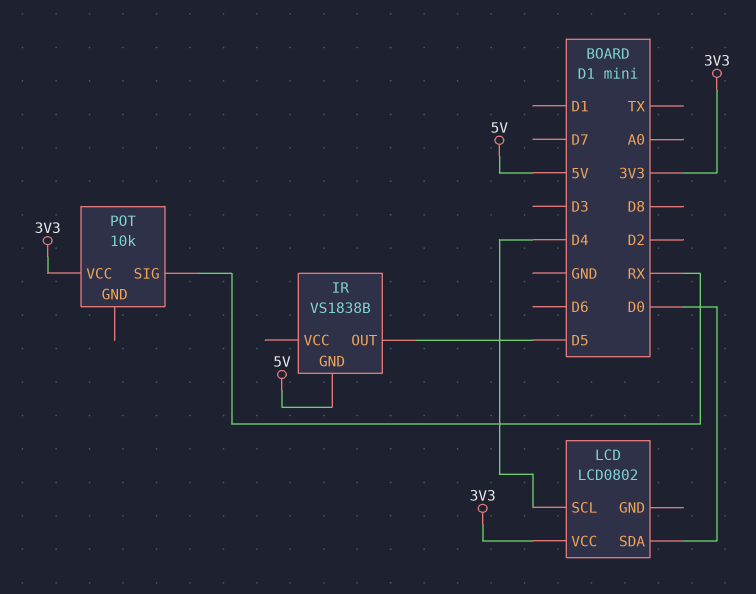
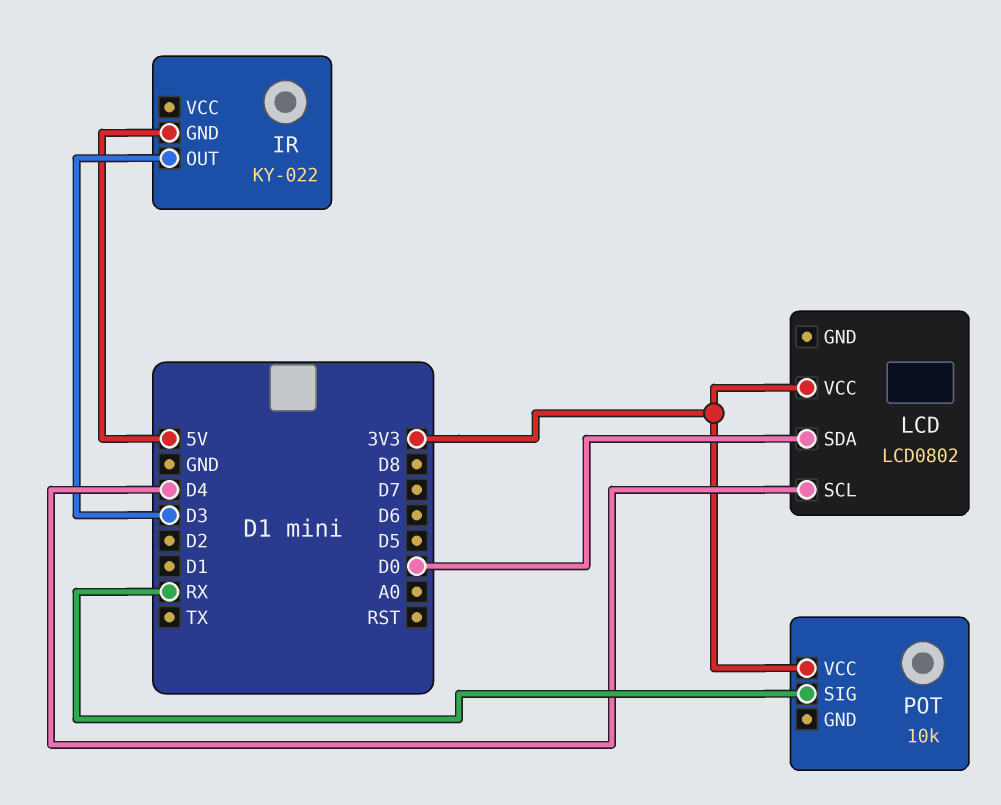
IR: VS1838B -> KY-022
IR pin OUT: D5 -> D3

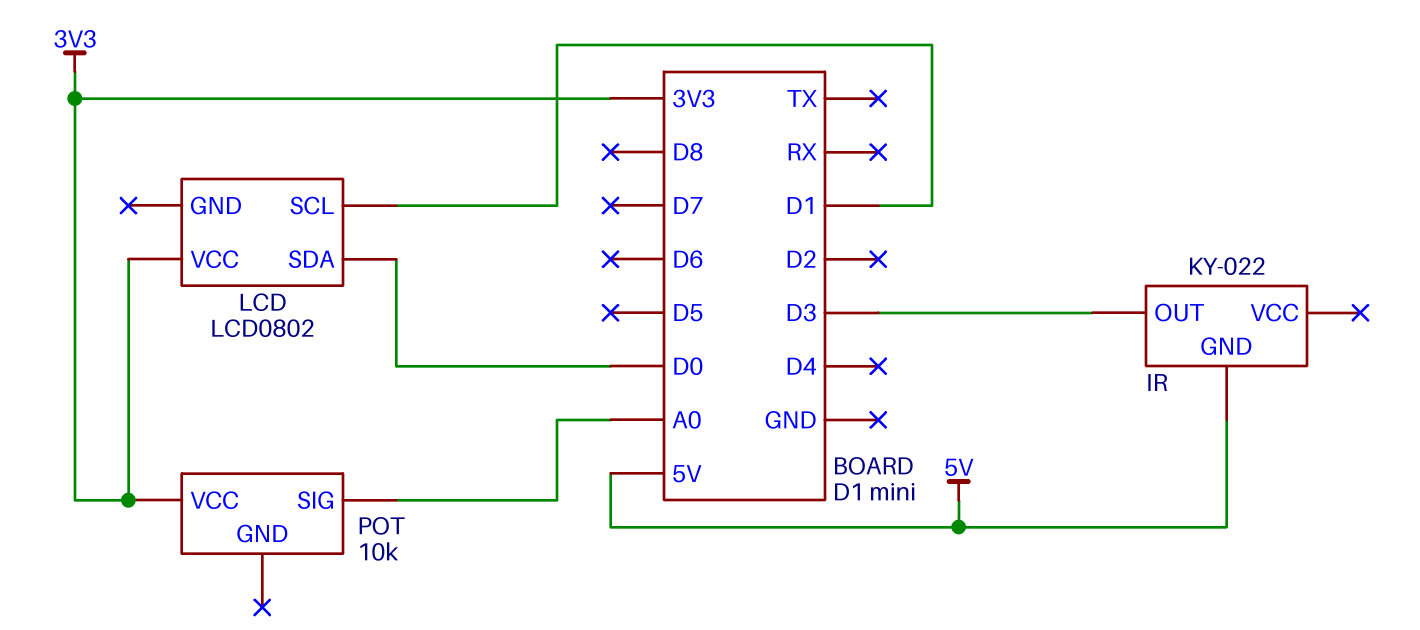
LCD pin SCL: D4 -> D1
POT pin SIG: RX -> A0

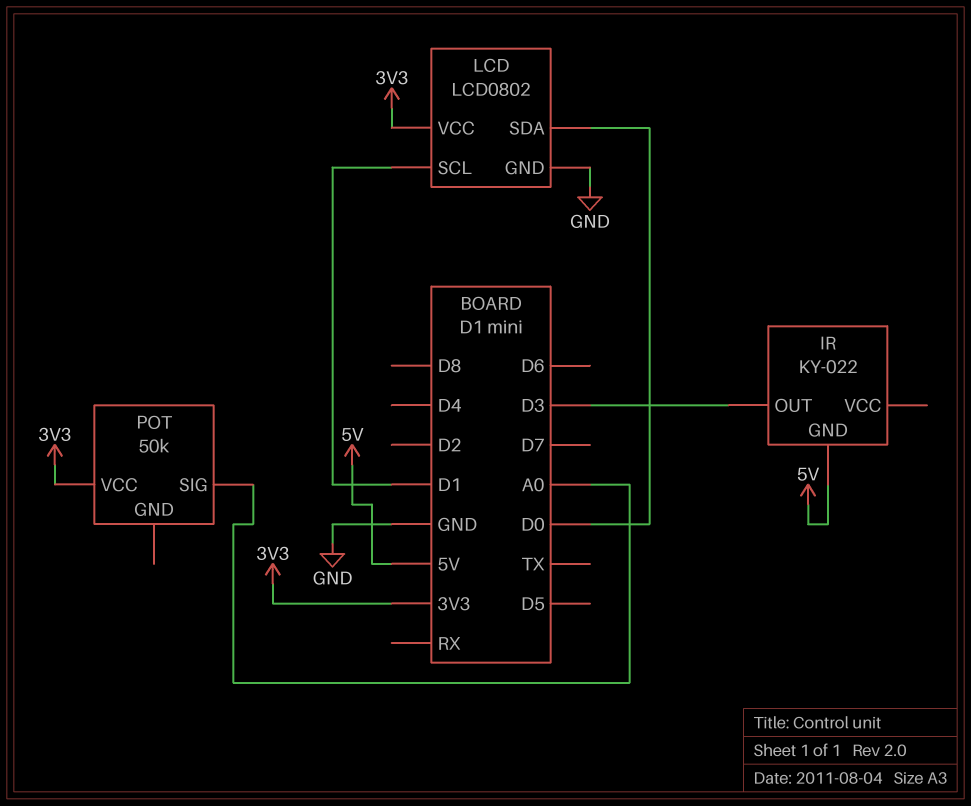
LCD pin GND: none -> GND
POT: 10k -> 50k

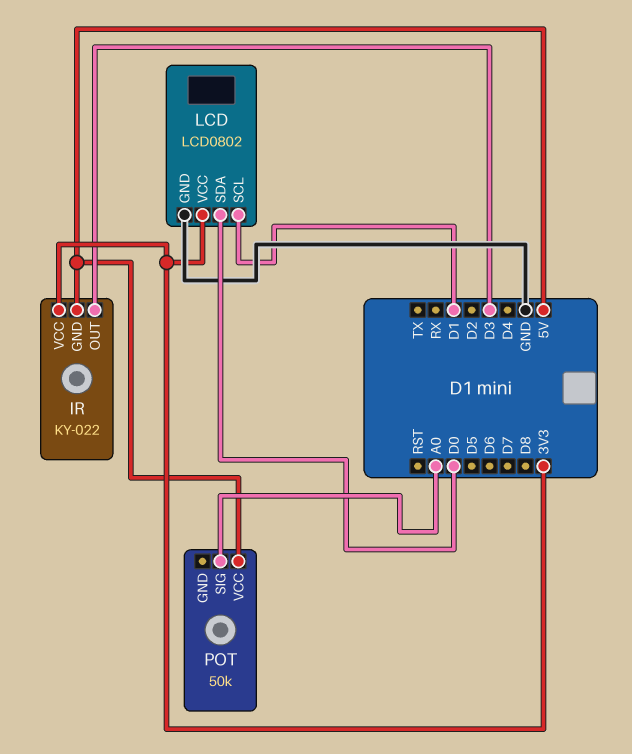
IR pin VCC: none -> 3V3
POT pin VCC: 3V3 -> 5V

